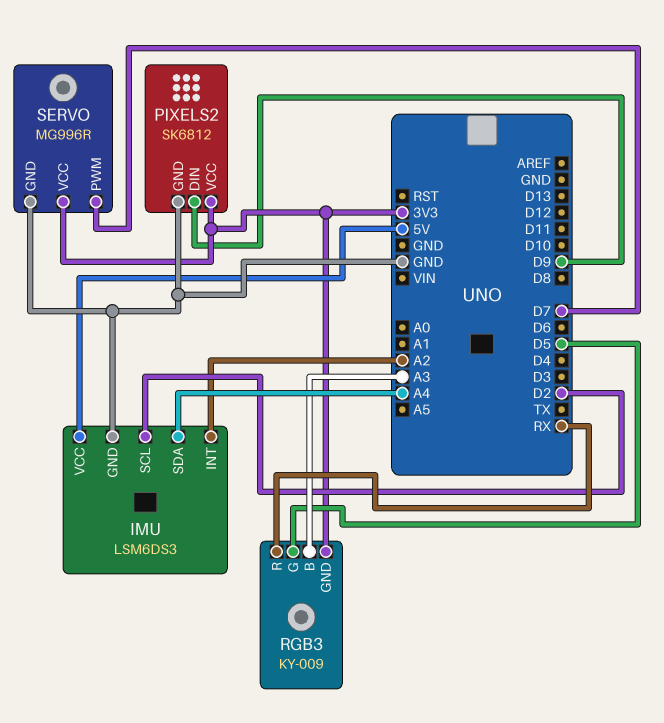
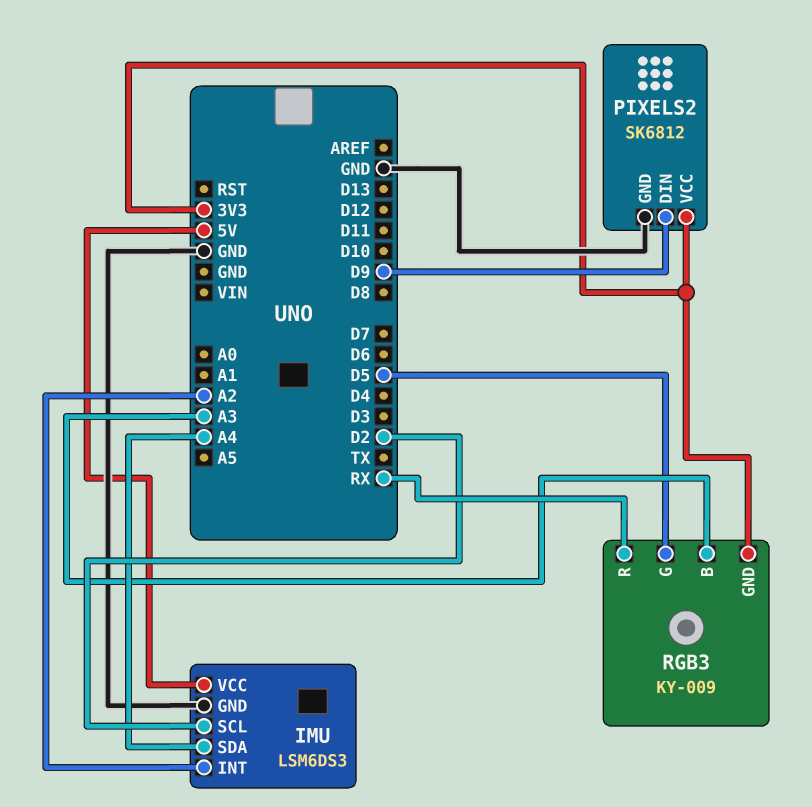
SERVO: MG996R -> none
SERVO pin GND: GND -> none
SERVO pin PWM: D7 -> none
SERVO pin VCC: 3V3 -> none

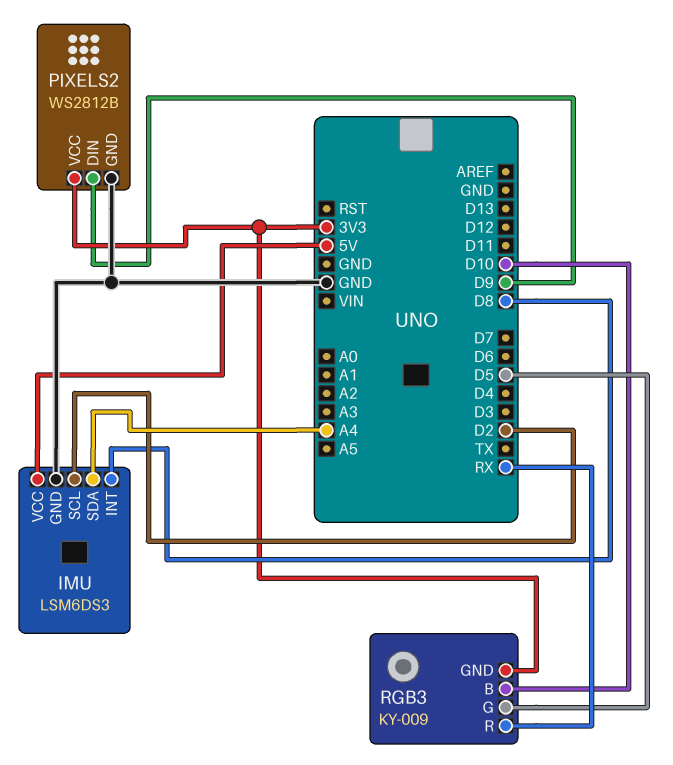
IMU pin INT: A2 -> D8
PIXELS2: SK6812 -> WS2812B
RGB3 pin B: A3 -> D10

